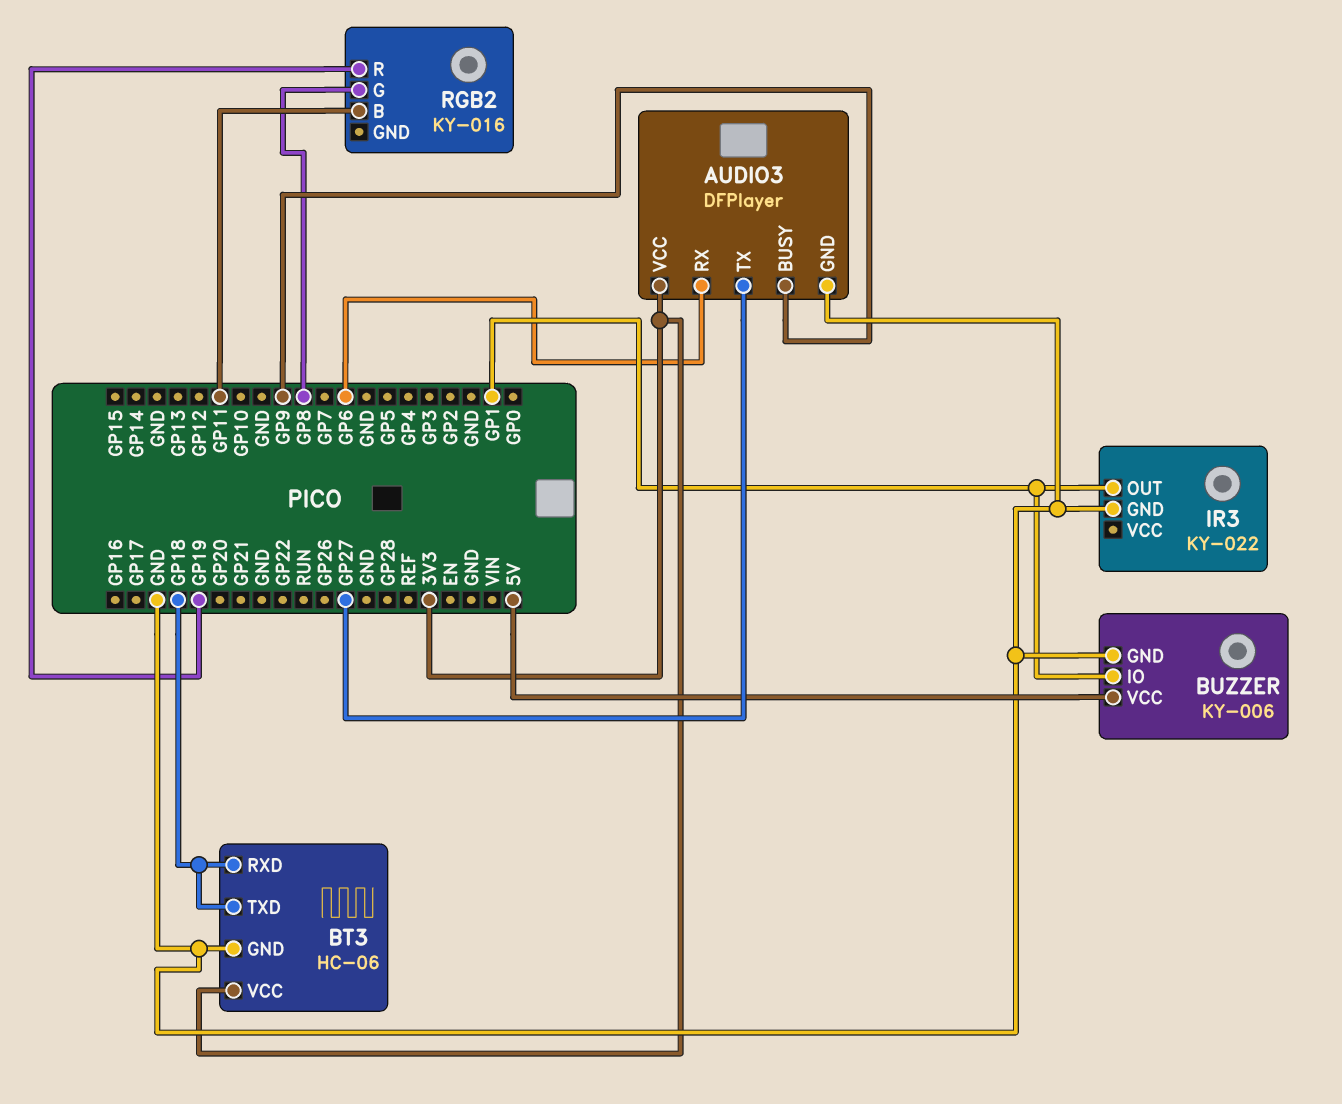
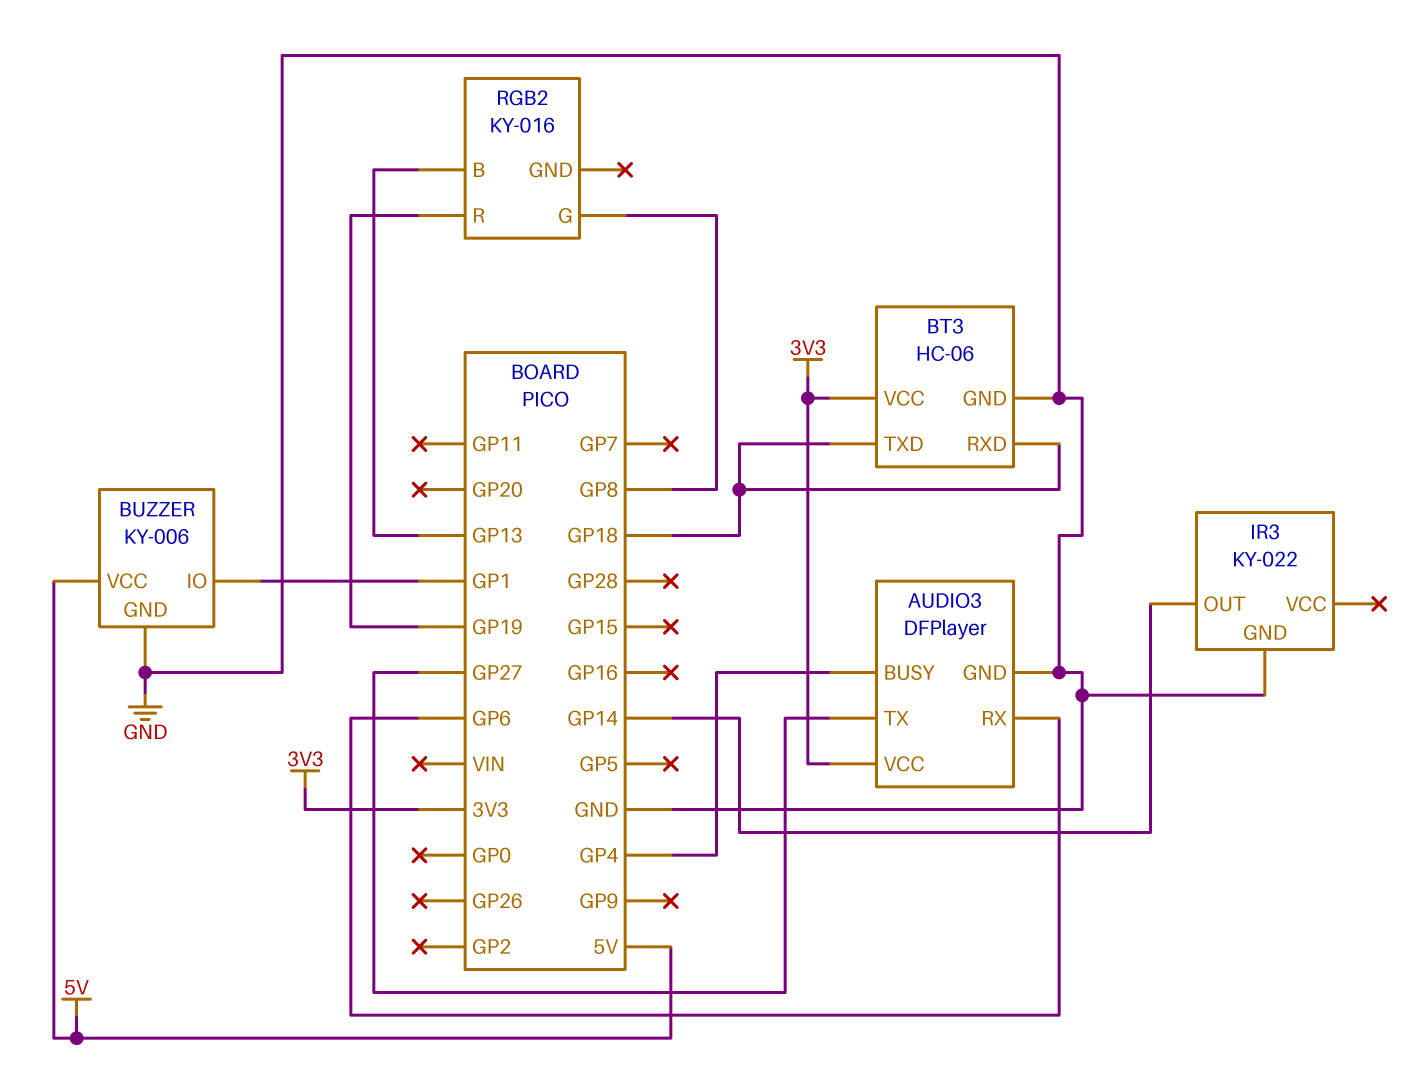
AUDIO3 pin BUSY: GP9 -> GP4
IR3 pin OUT: GP1 -> GP14
RGB2 pin B: GP11 -> GP13

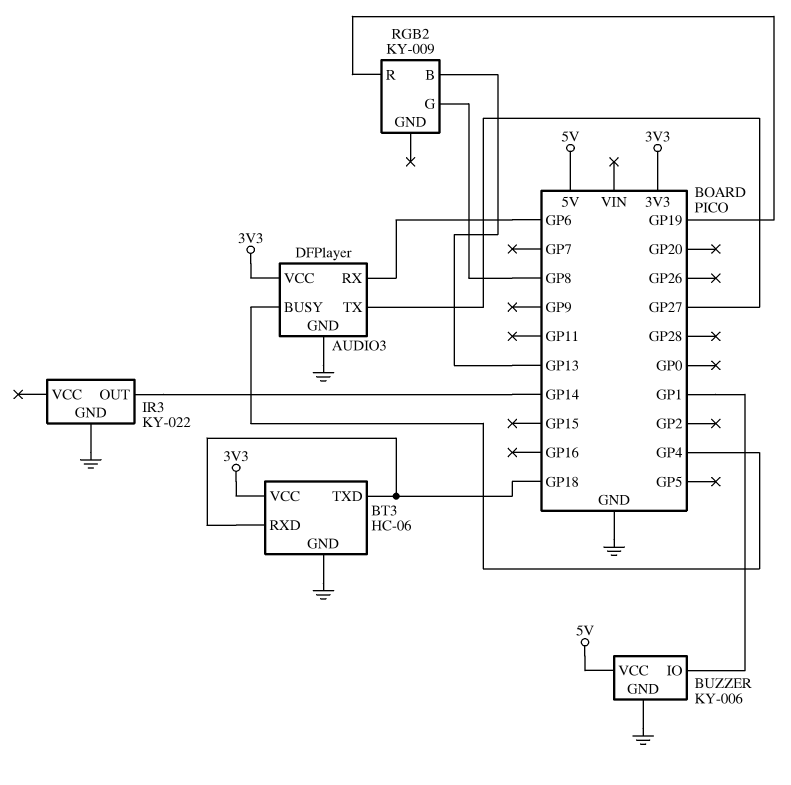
RGB2: KY-016 -> KY-009

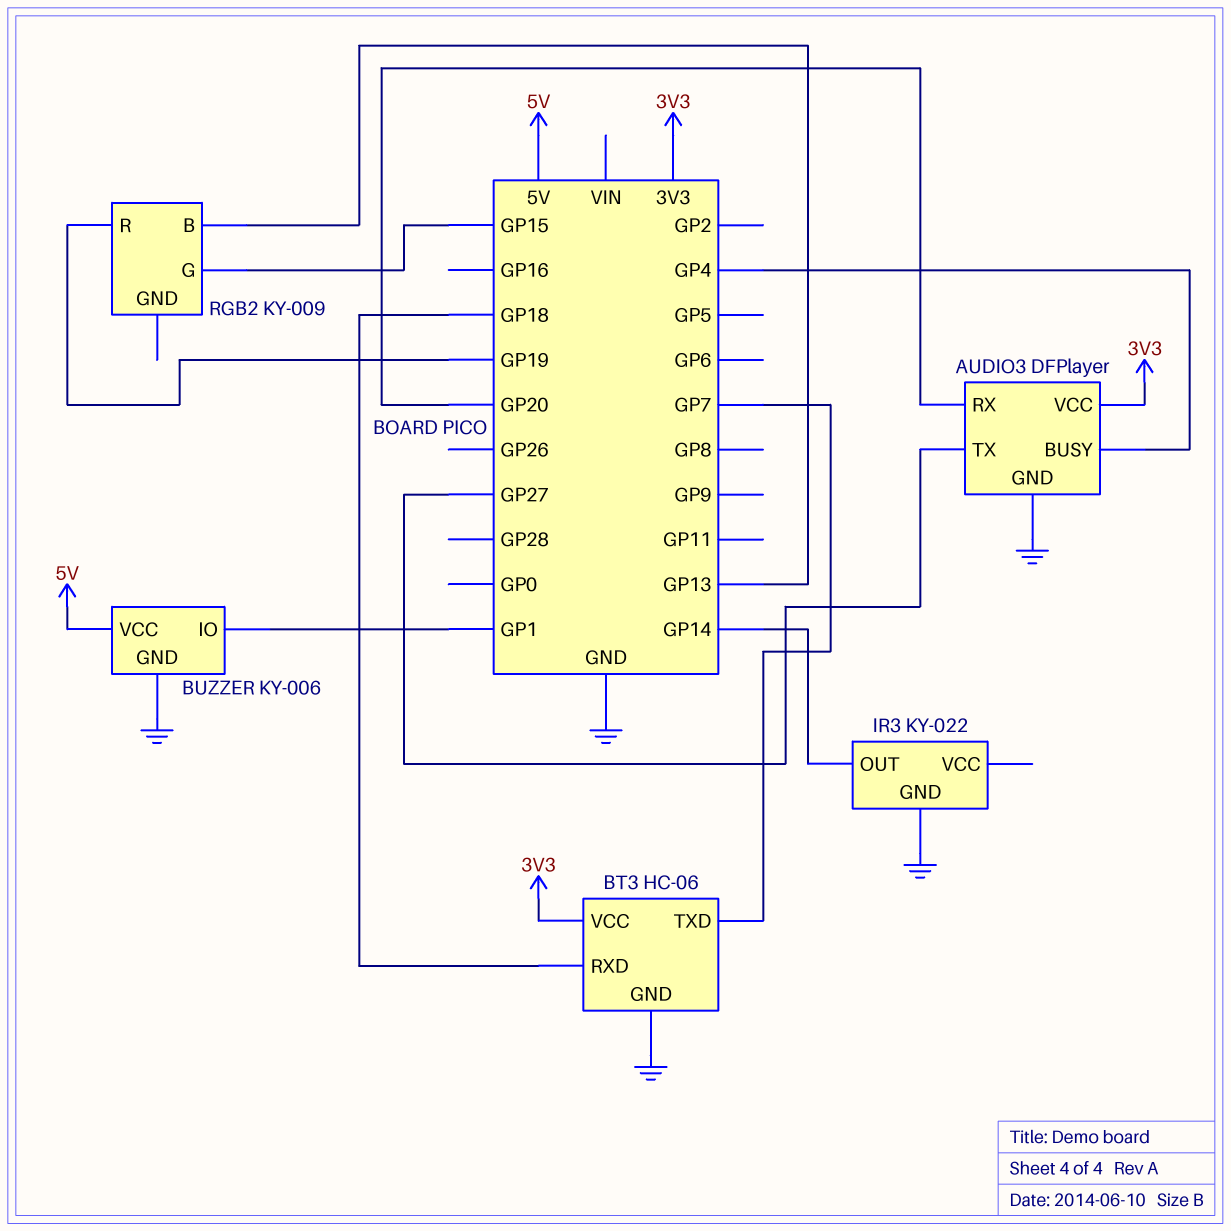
AUDIO3 pin RX: GP6 -> GP20
BT3 pin TXD: GP18 -> GP7
RGB2 pin G: GP8 -> GP15

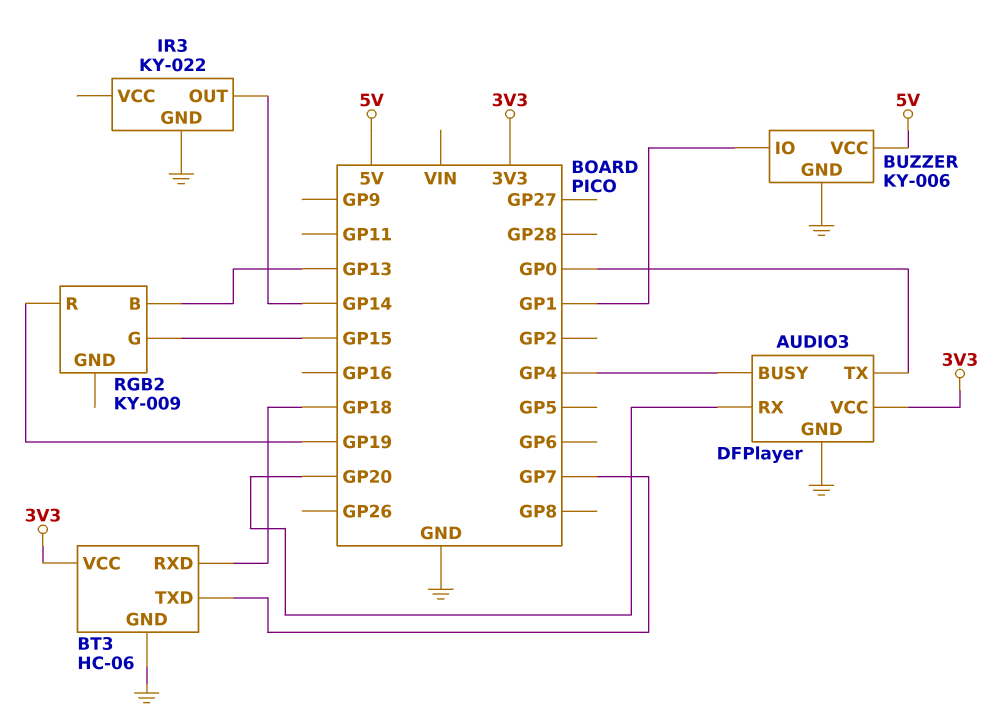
AUDIO3 pin TX: GP27 -> GP0

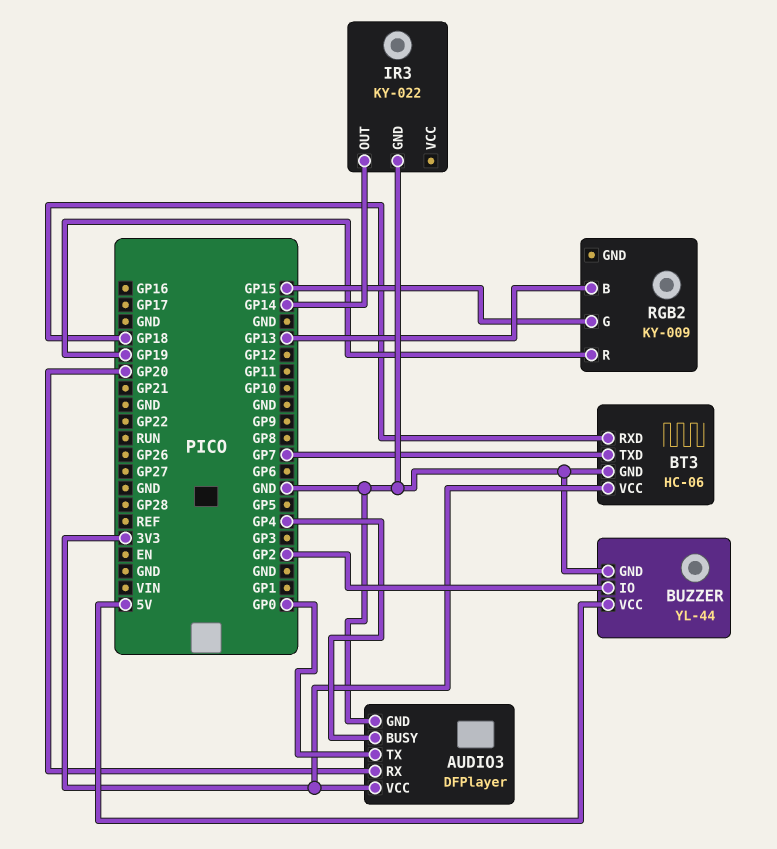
BUZZER: KY-006 -> YL-44
BUZZER pin IO: GP1 -> GP2

